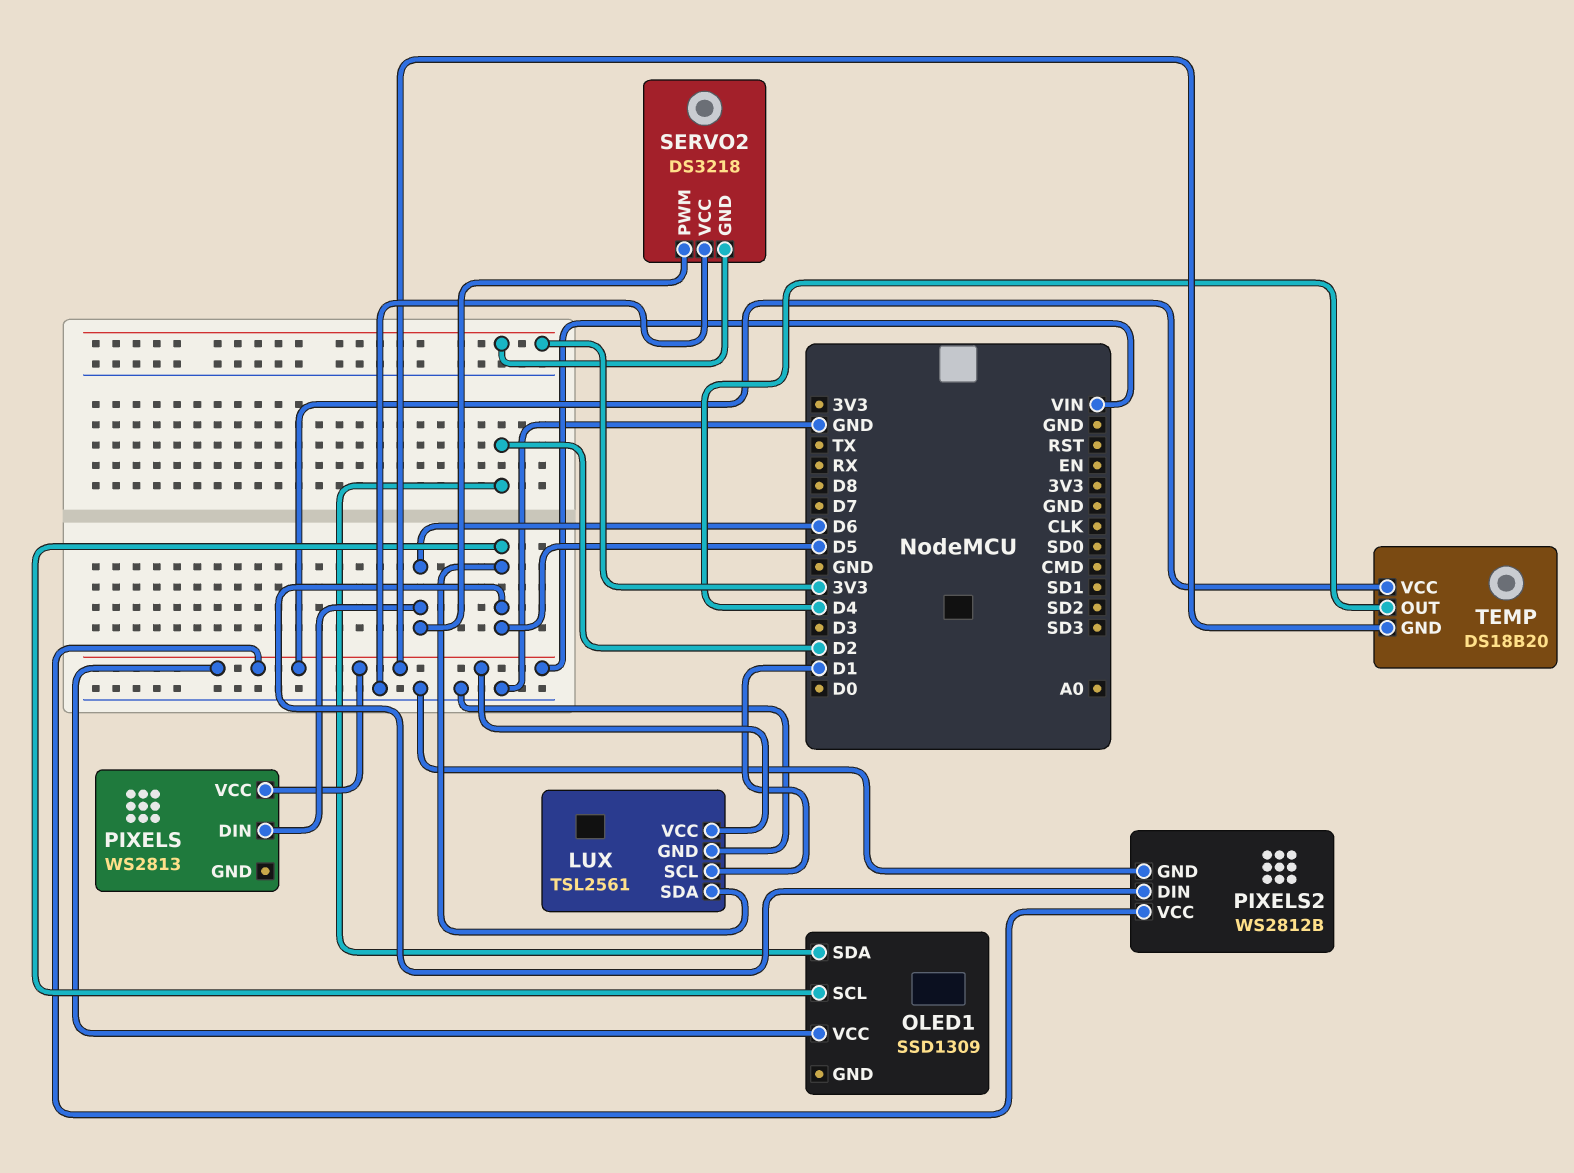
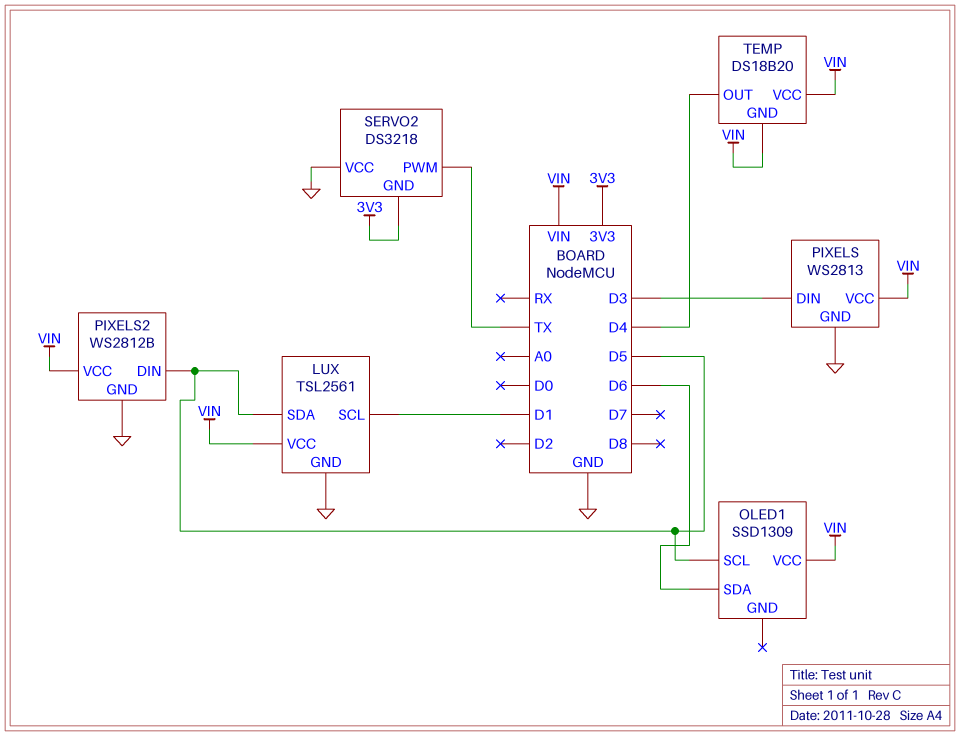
OLED1 pin SDA: D2 -> D6
PIXELS pin DIN: D6 -> D3
PIXELS pin GND: none -> GND
SERVO2 pin PWM: D6 -> TX

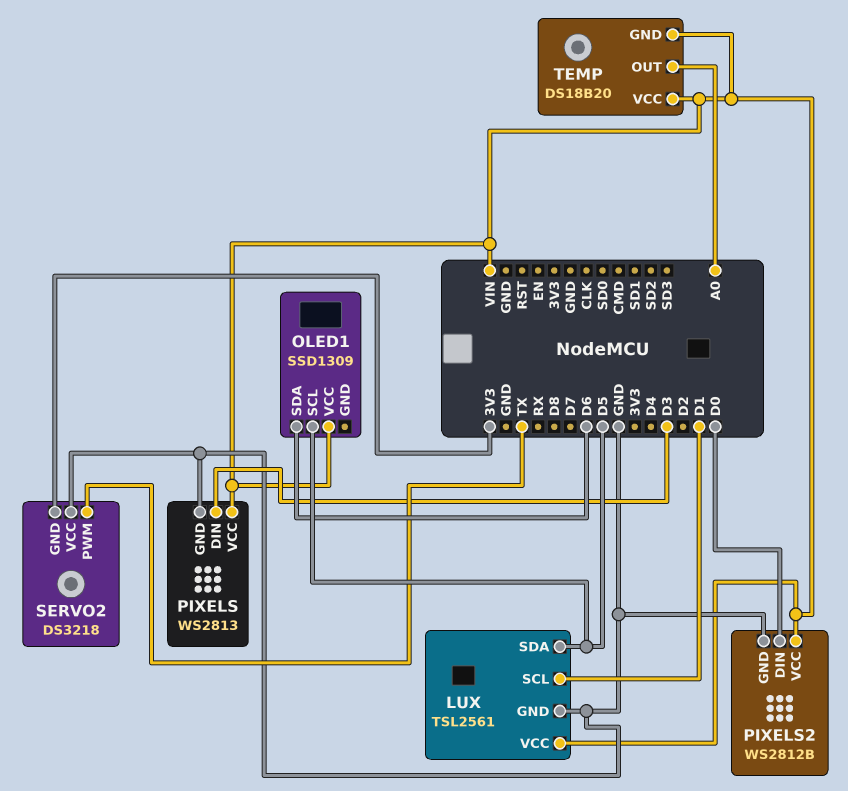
PIXELS2 pin DIN: D5 -> D0
TEMP pin OUT: D4 -> A0

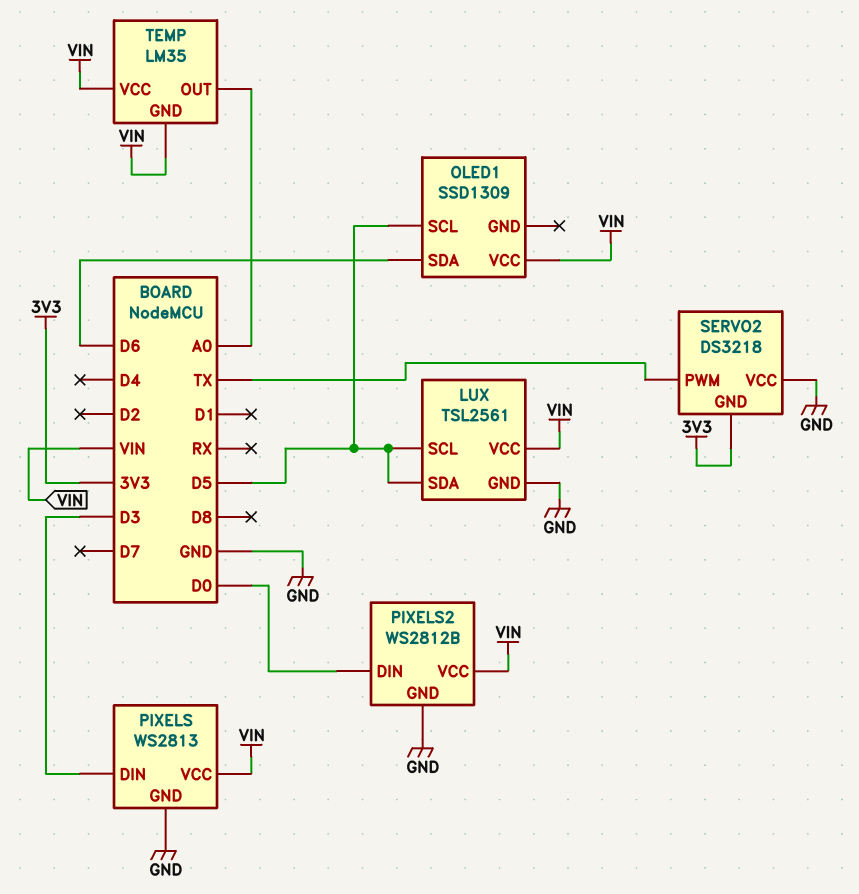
LUX pin SCL: D1 -> D5
TEMP: DS18B20 -> LM35

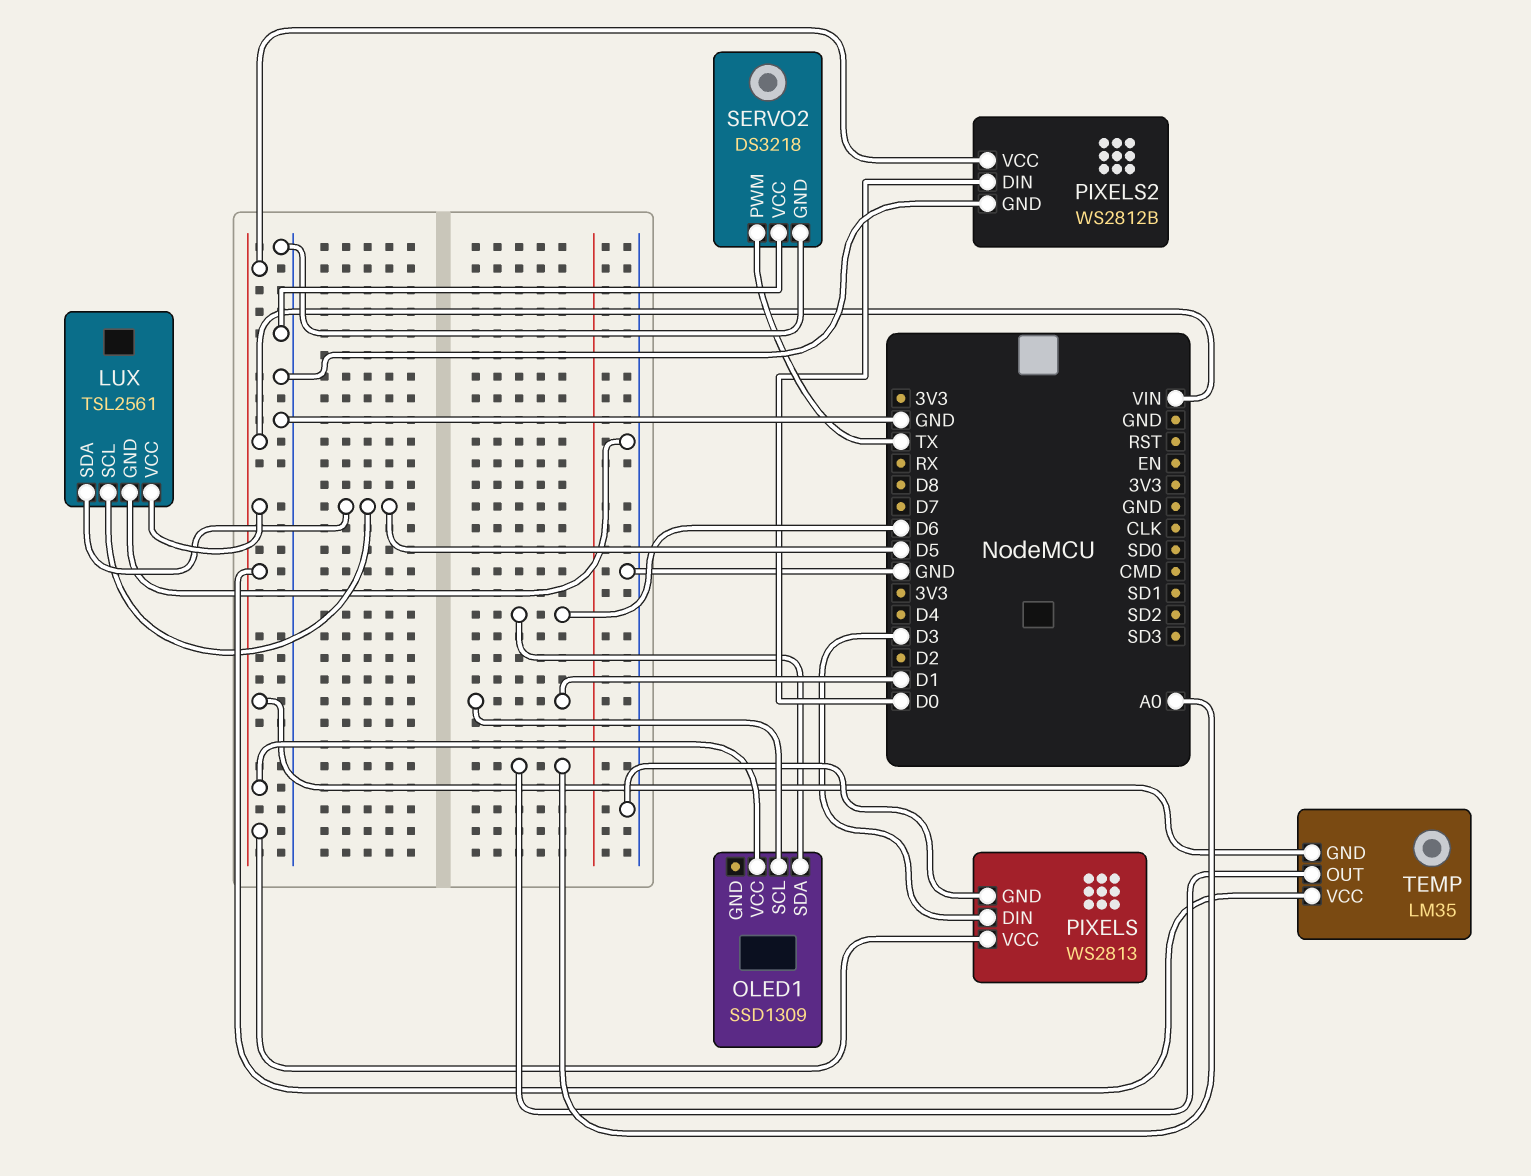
OLED1 pin SCL: D5 -> D1
SERVO2 pin GND: 3V3 -> GND

